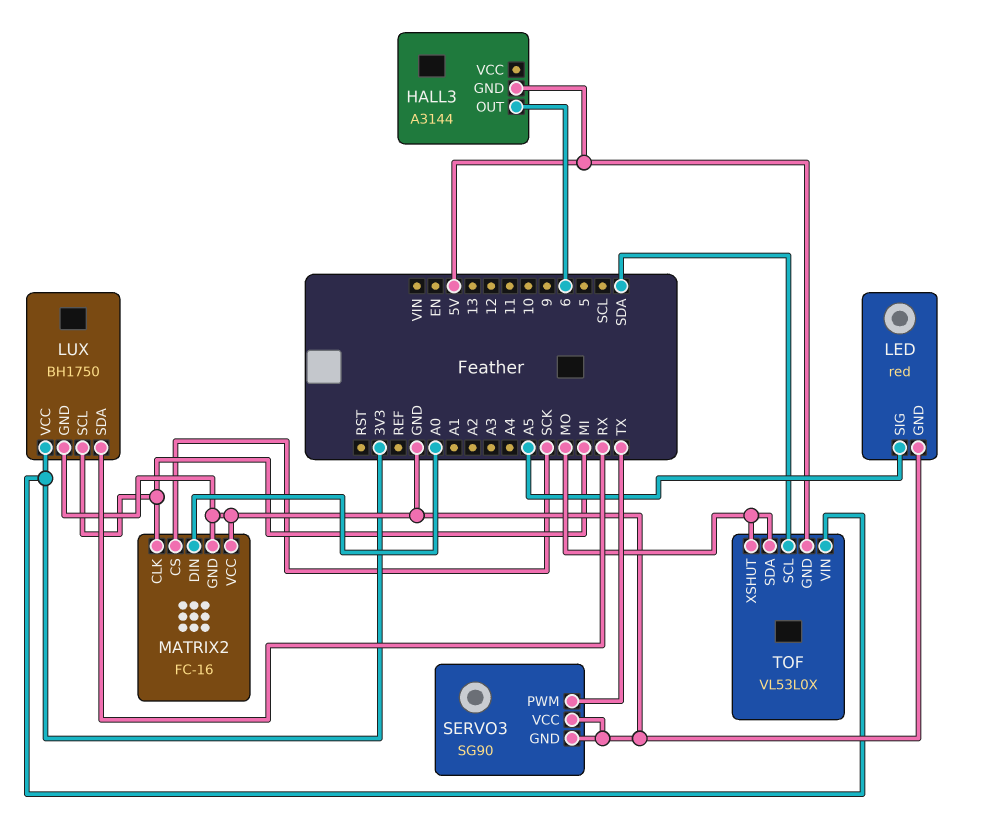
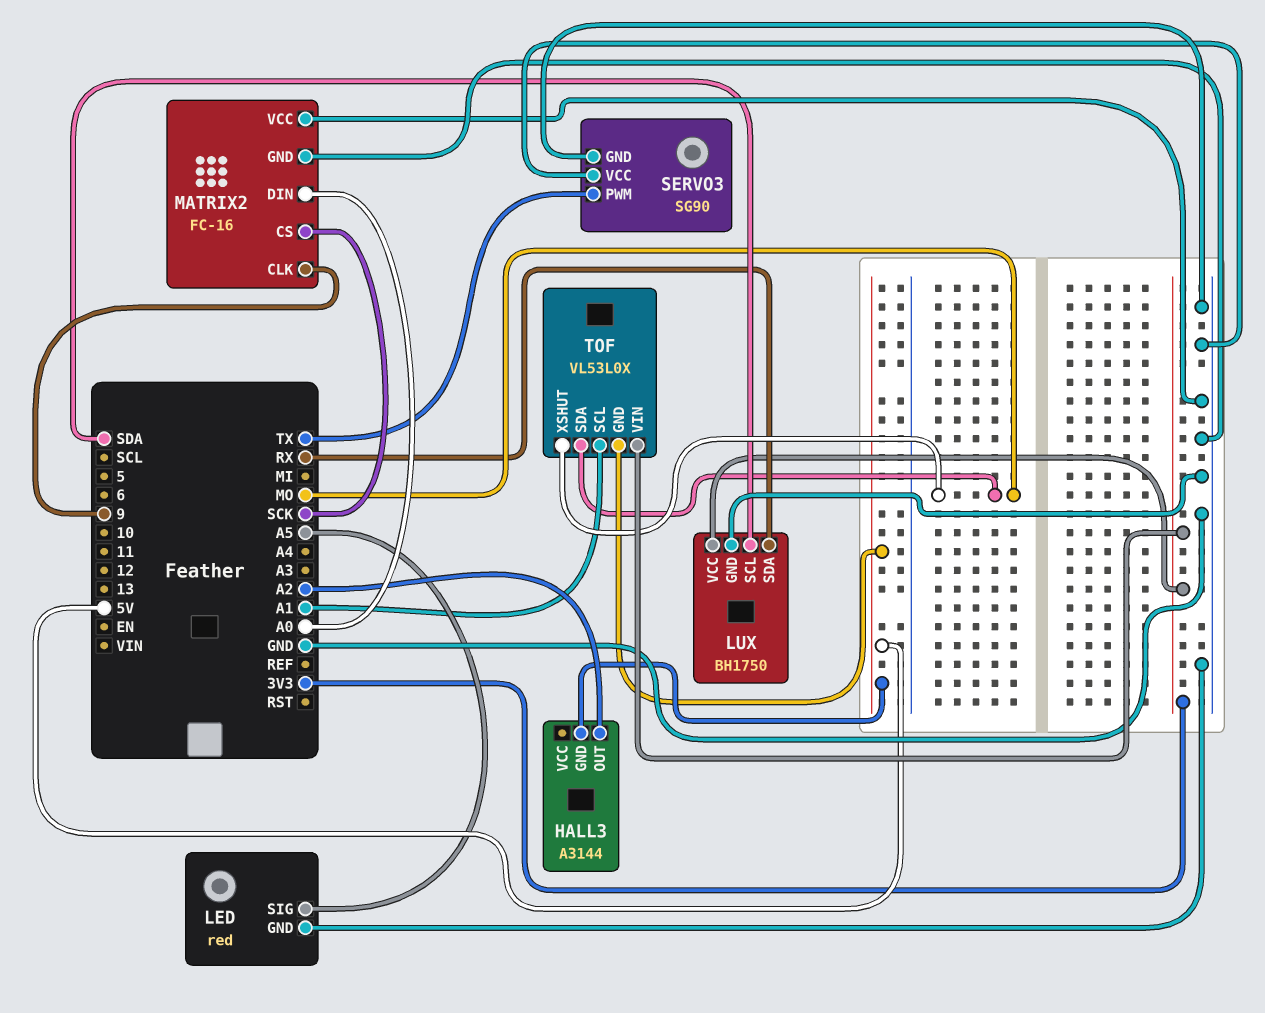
HALL3 pin OUT: 6 -> A2
LUX pin SCL: MI -> SDA
MATRIX2 pin CLK: MI -> 9
TOF pin SCL: SDA -> A1

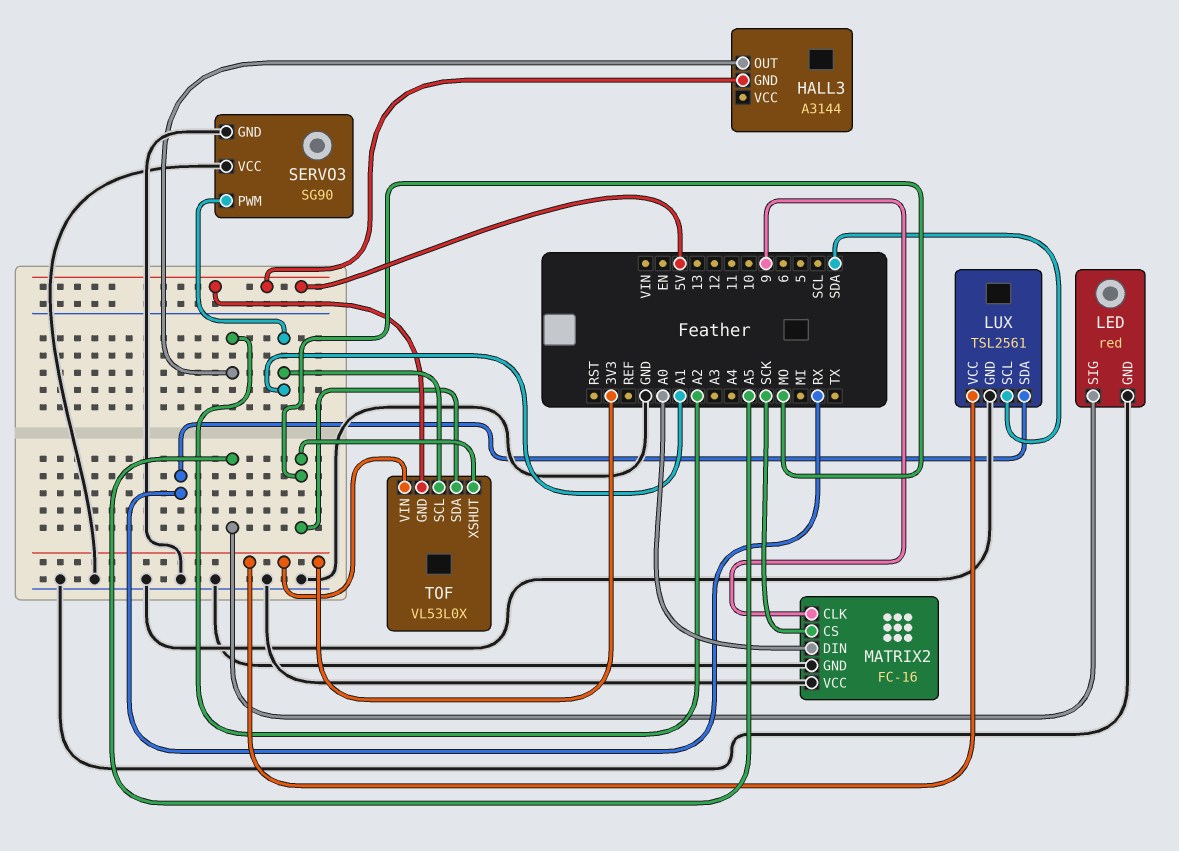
LUX: BH1750 -> TSL2561
SERVO3 pin PWM: TX -> A1

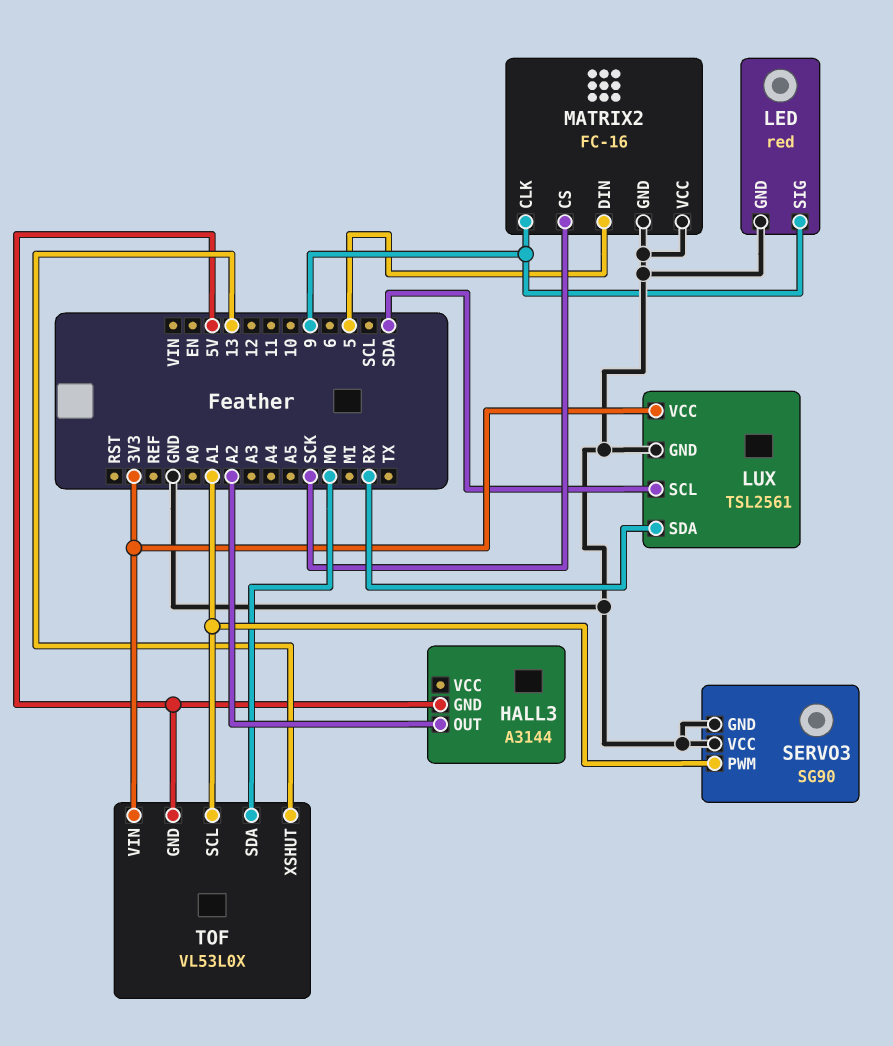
LED pin SIG: A5 -> 9
MATRIX2 pin DIN: A0 -> 5
TOF pin XSHUT: MO -> 13

